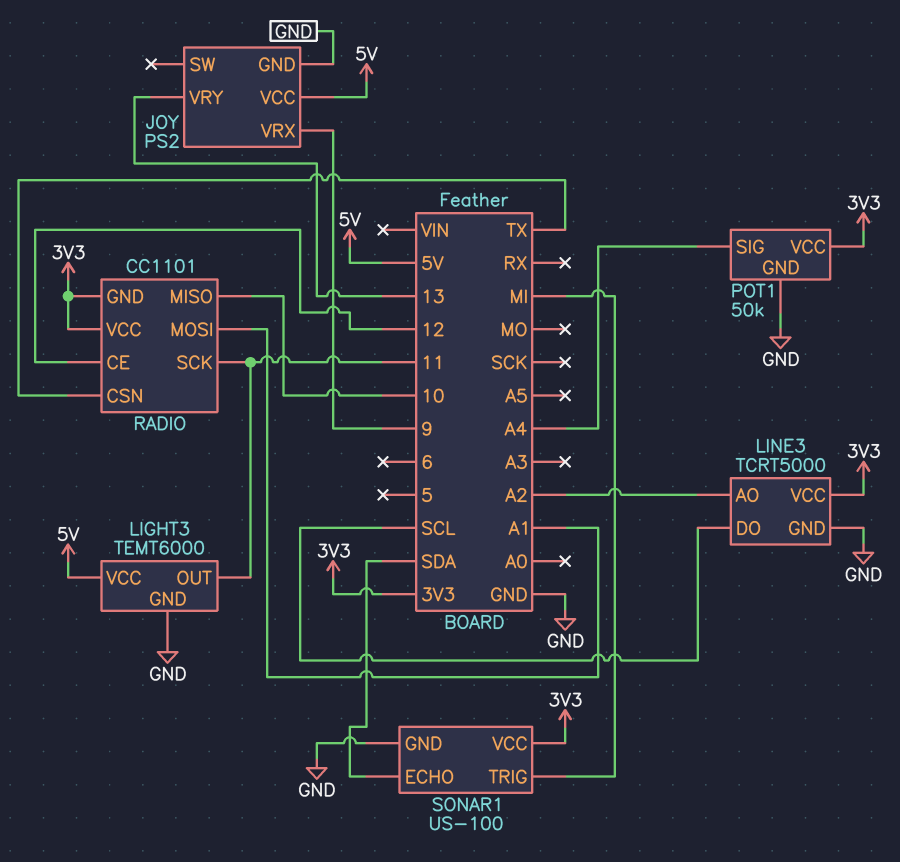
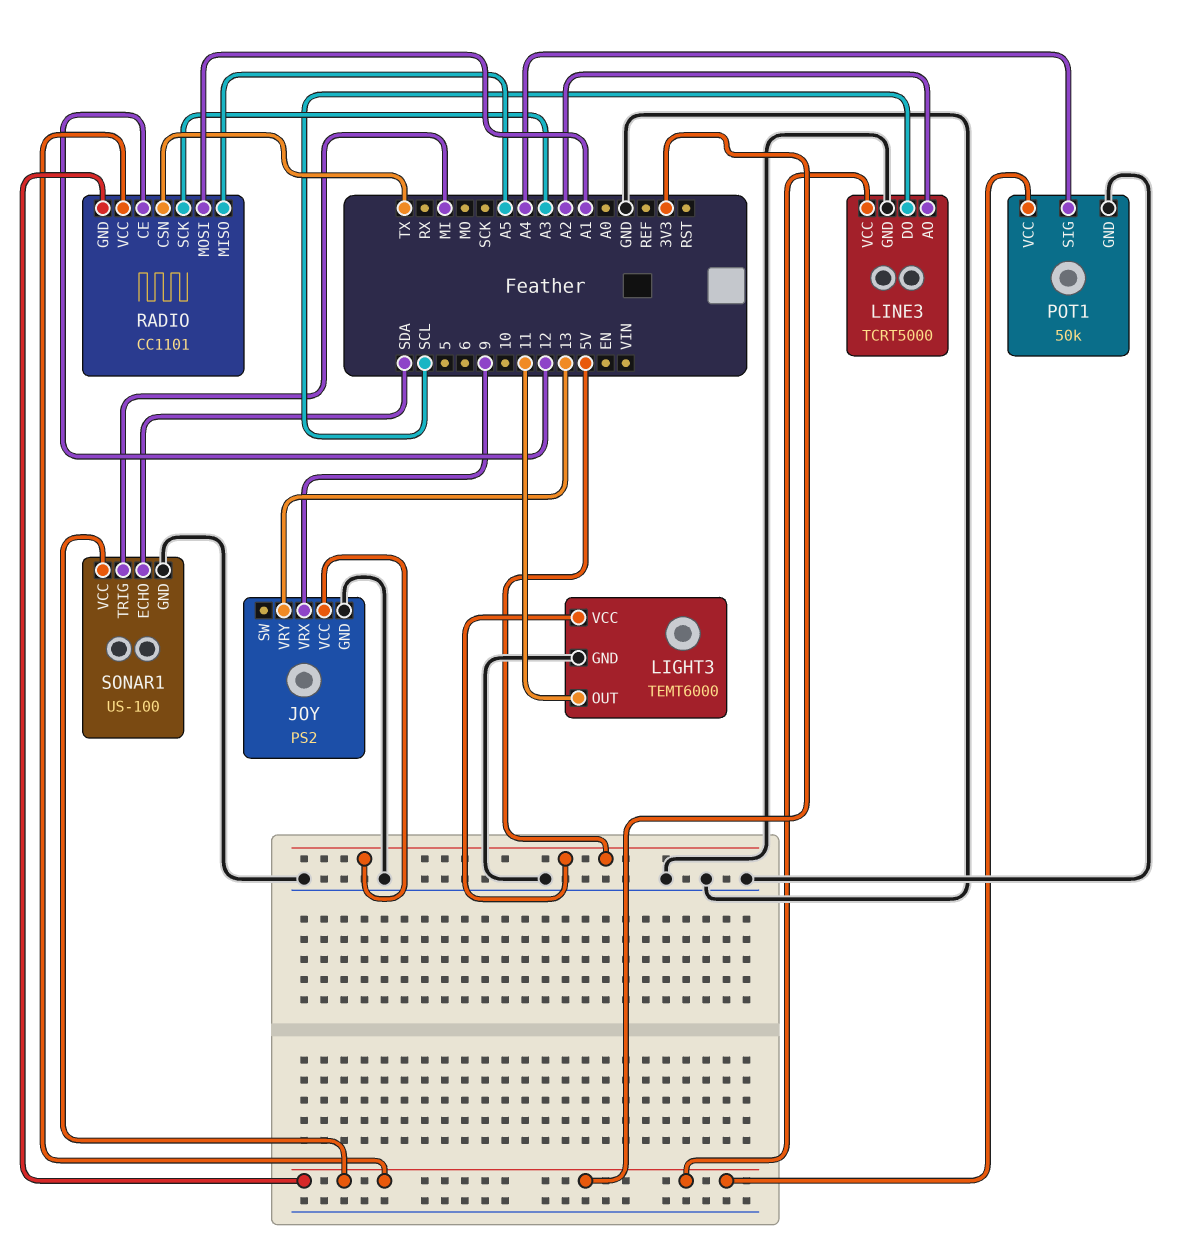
RADIO pin MISO: 10 -> A5
RADIO pin SCK: 11 -> A3

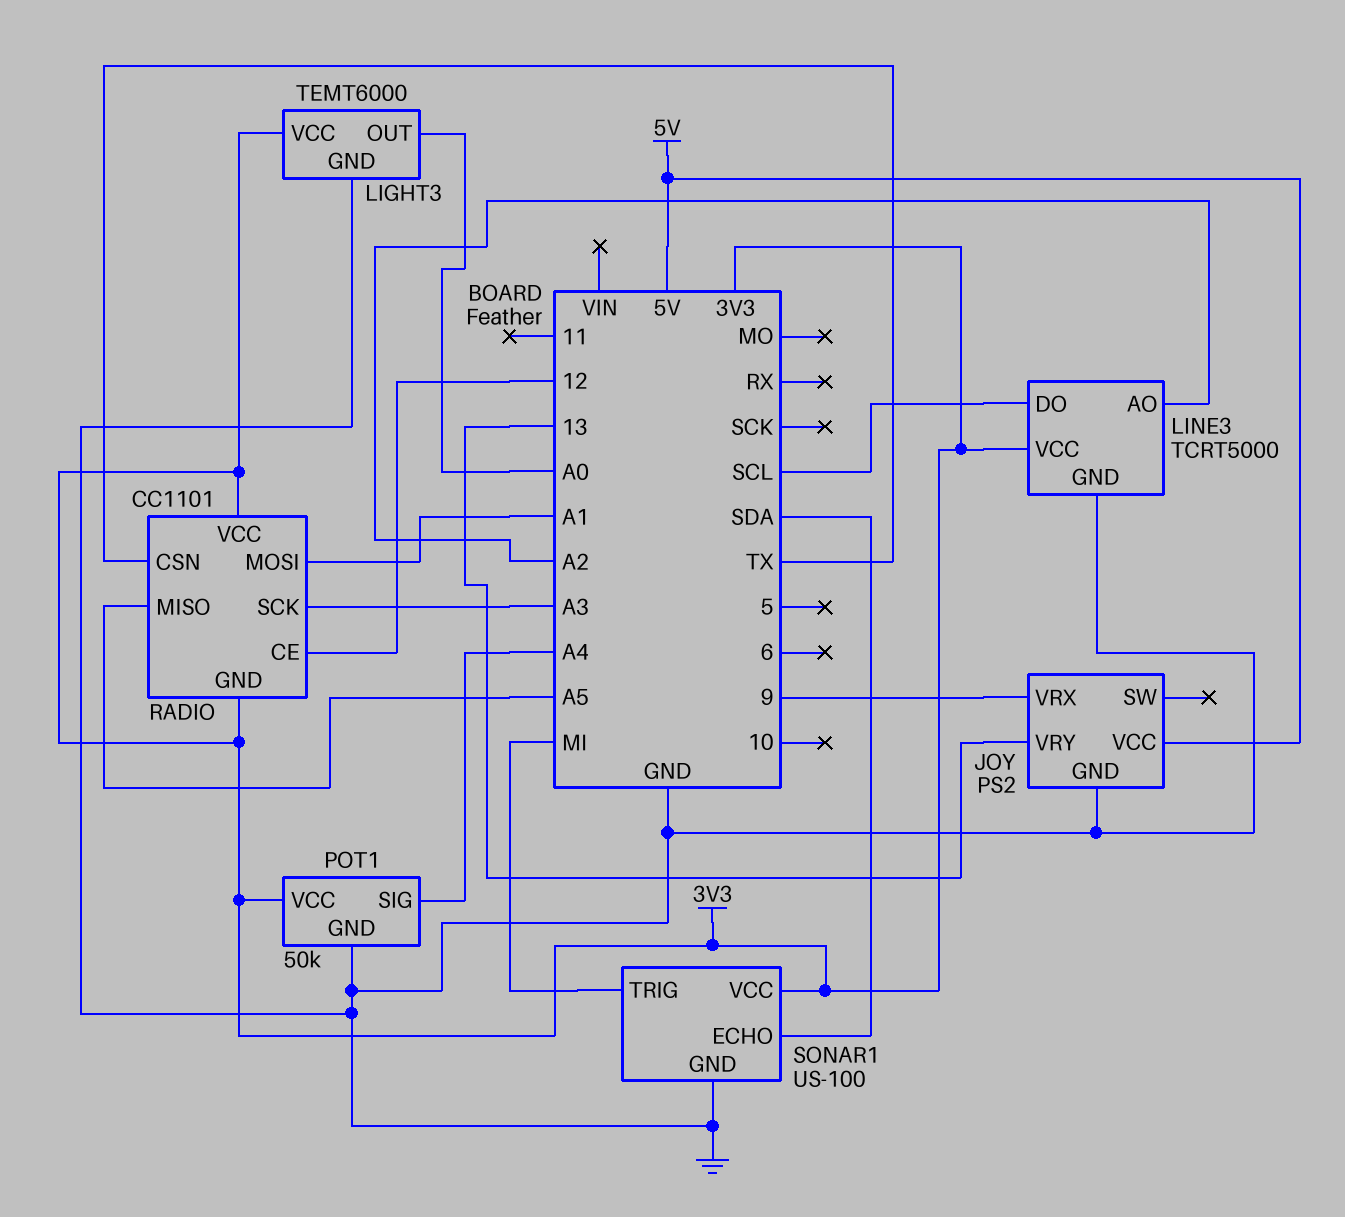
LIGHT3 pin OUT: 11 -> A0
LIGHT3 pin VCC: 5V -> 3V3

